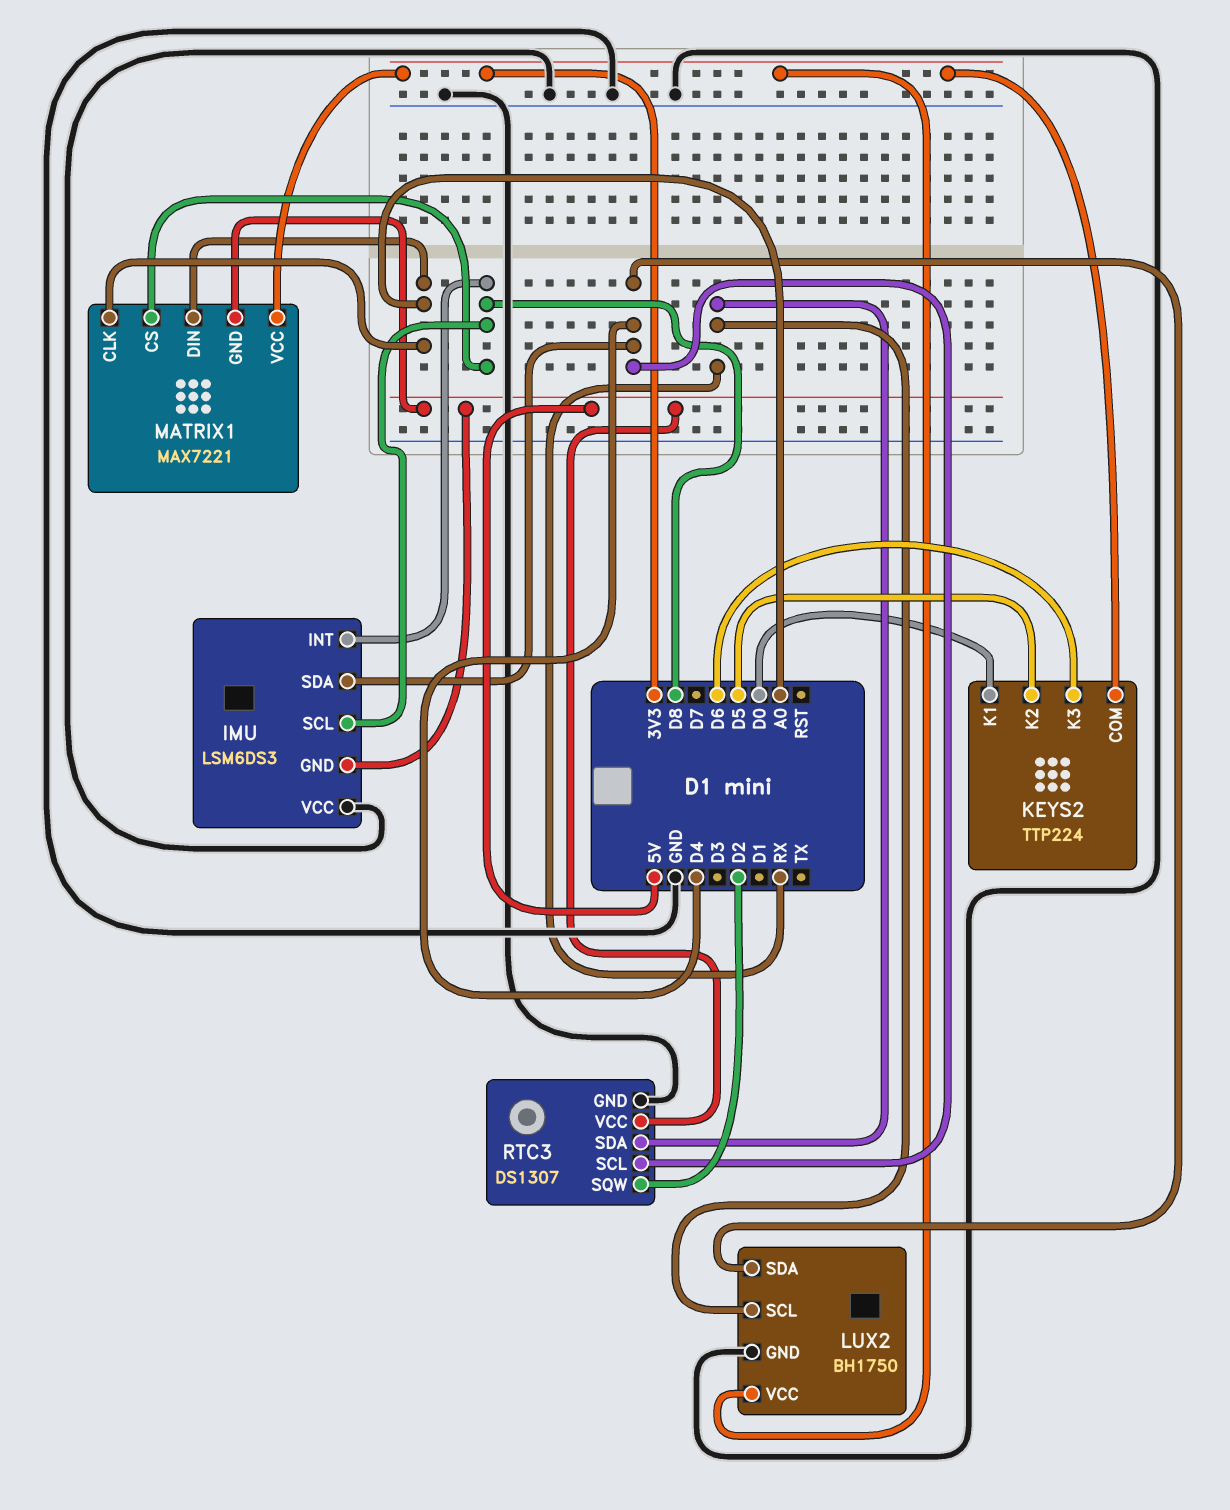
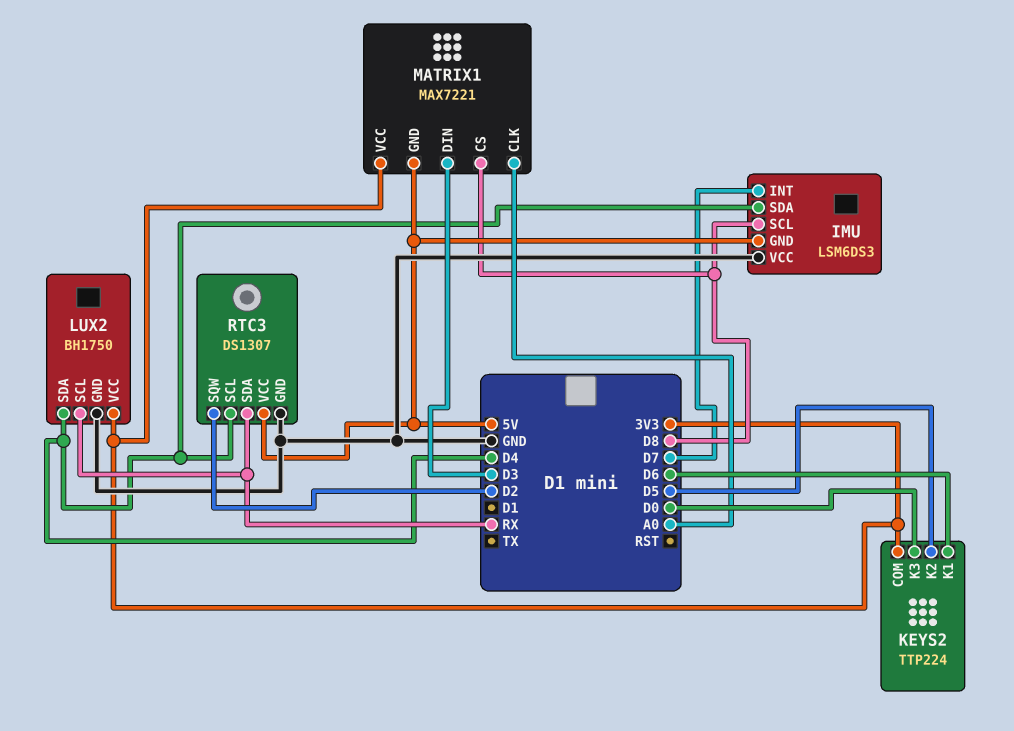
IMU pin INT: D8 -> D7
KEYS2 pin K1: D0 -> D6
KEYS2 pin K3: D6 -> D0
MATRIX1 pin DIN: A0 -> D3

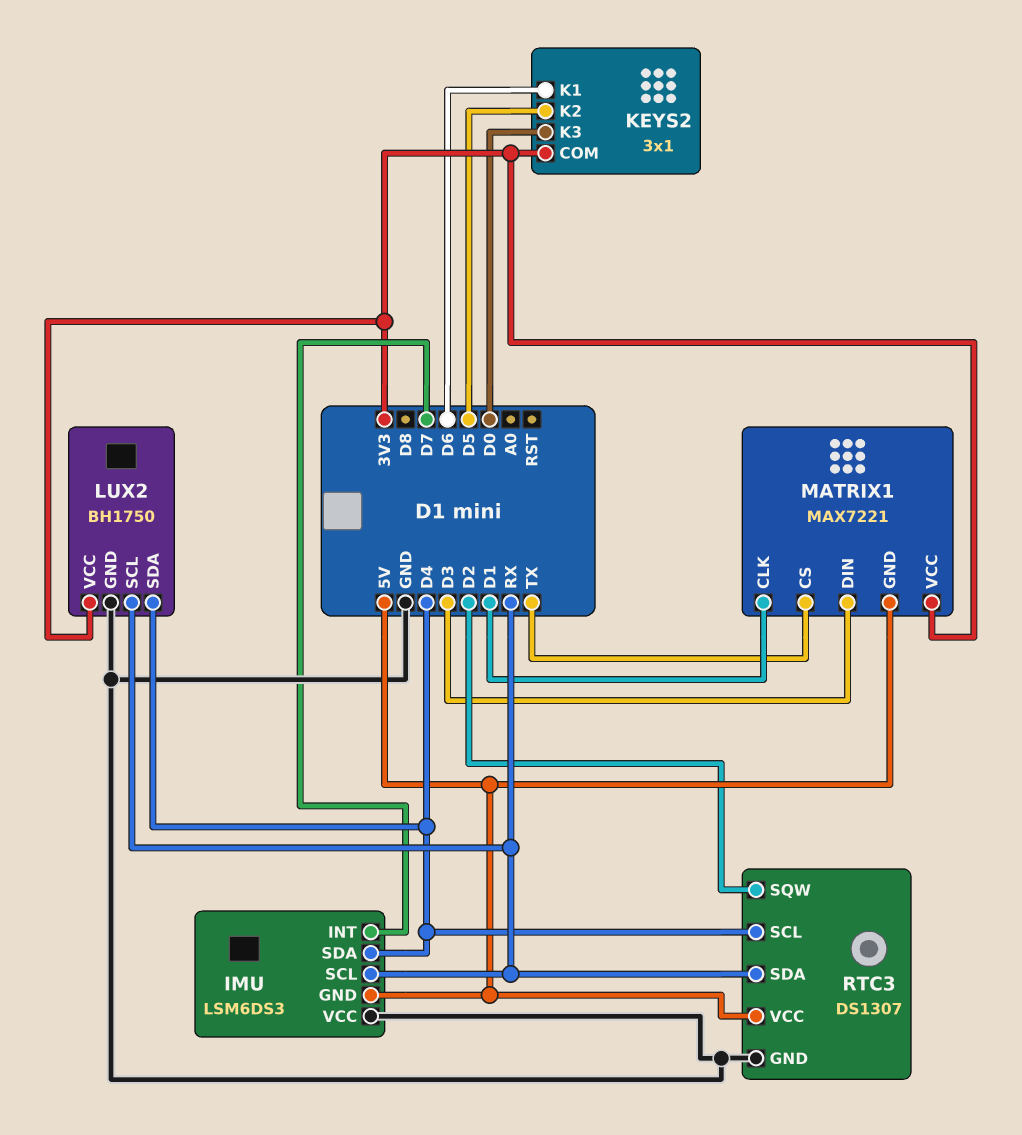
IMU pin SCL: D8 -> RX
KEYS2: TTP224 -> 3x1
MATRIX1 pin CLK: A0 -> D1
MATRIX1 pin CS: D8 -> TX

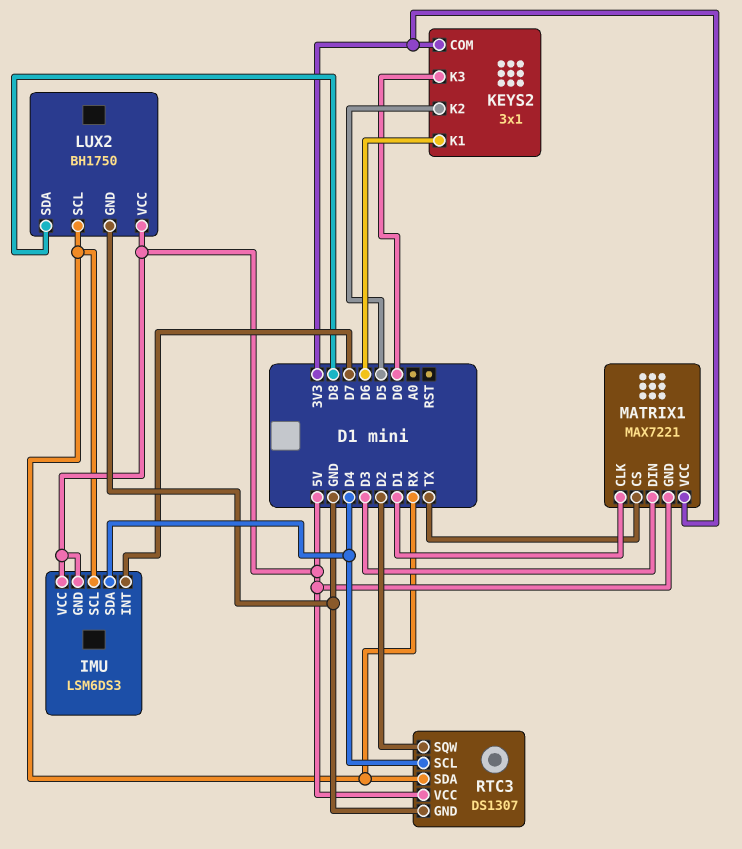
IMU pin VCC: GND -> 5V
LUX2 pin SDA: D4 -> D8
LUX2 pin VCC: 3V3 -> 5V

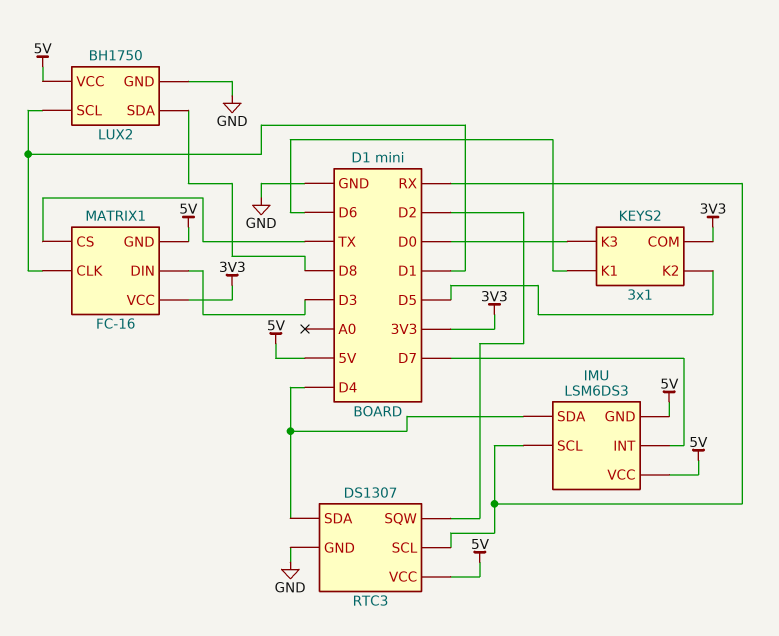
LUX2 pin SCL: RX -> D1
MATRIX1: MAX7221 -> FC-16
RTC3 pin SCL: D4 -> RX
RTC3 pin SDA: RX -> D4

